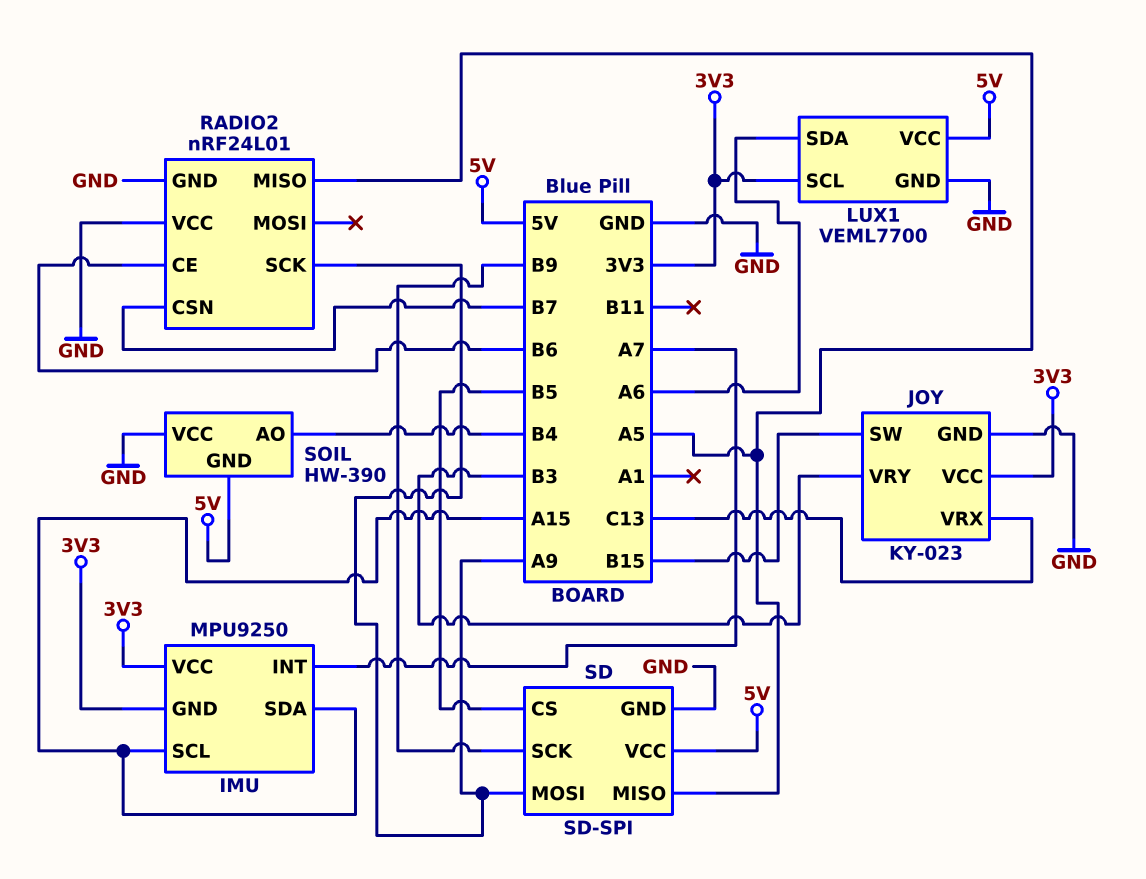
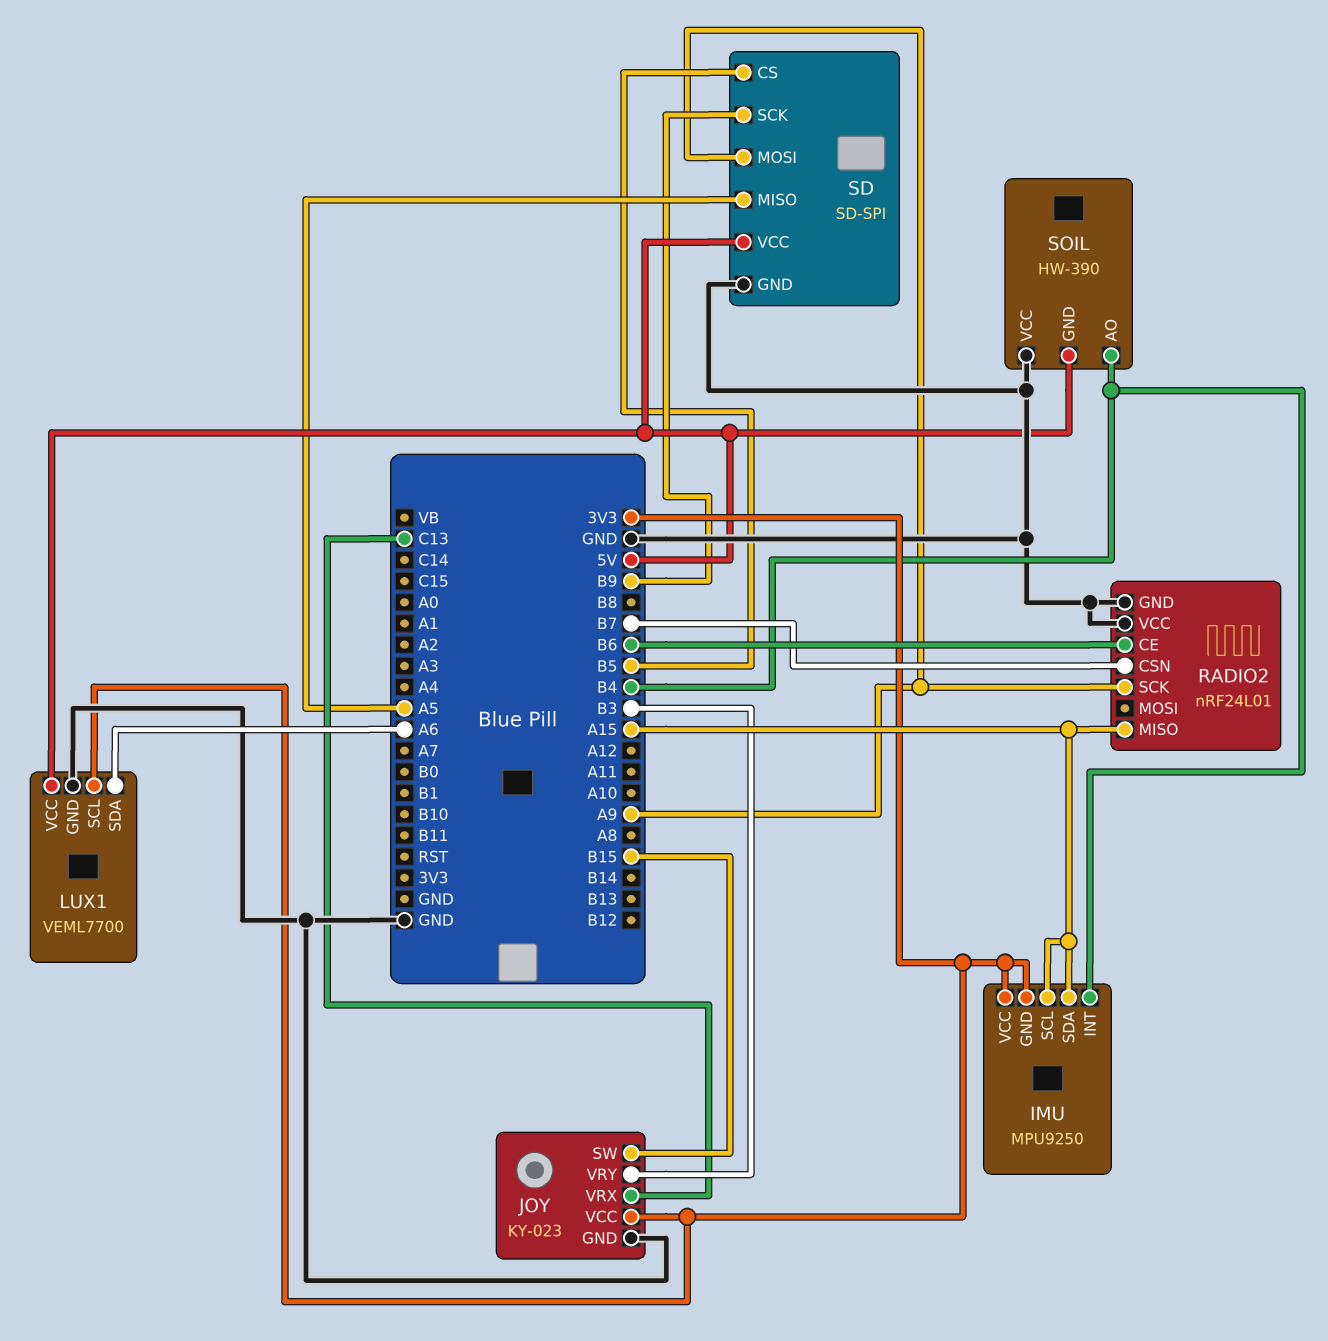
IMU pin INT: A7 -> B4
RADIO2 pin MISO: A5 -> A15

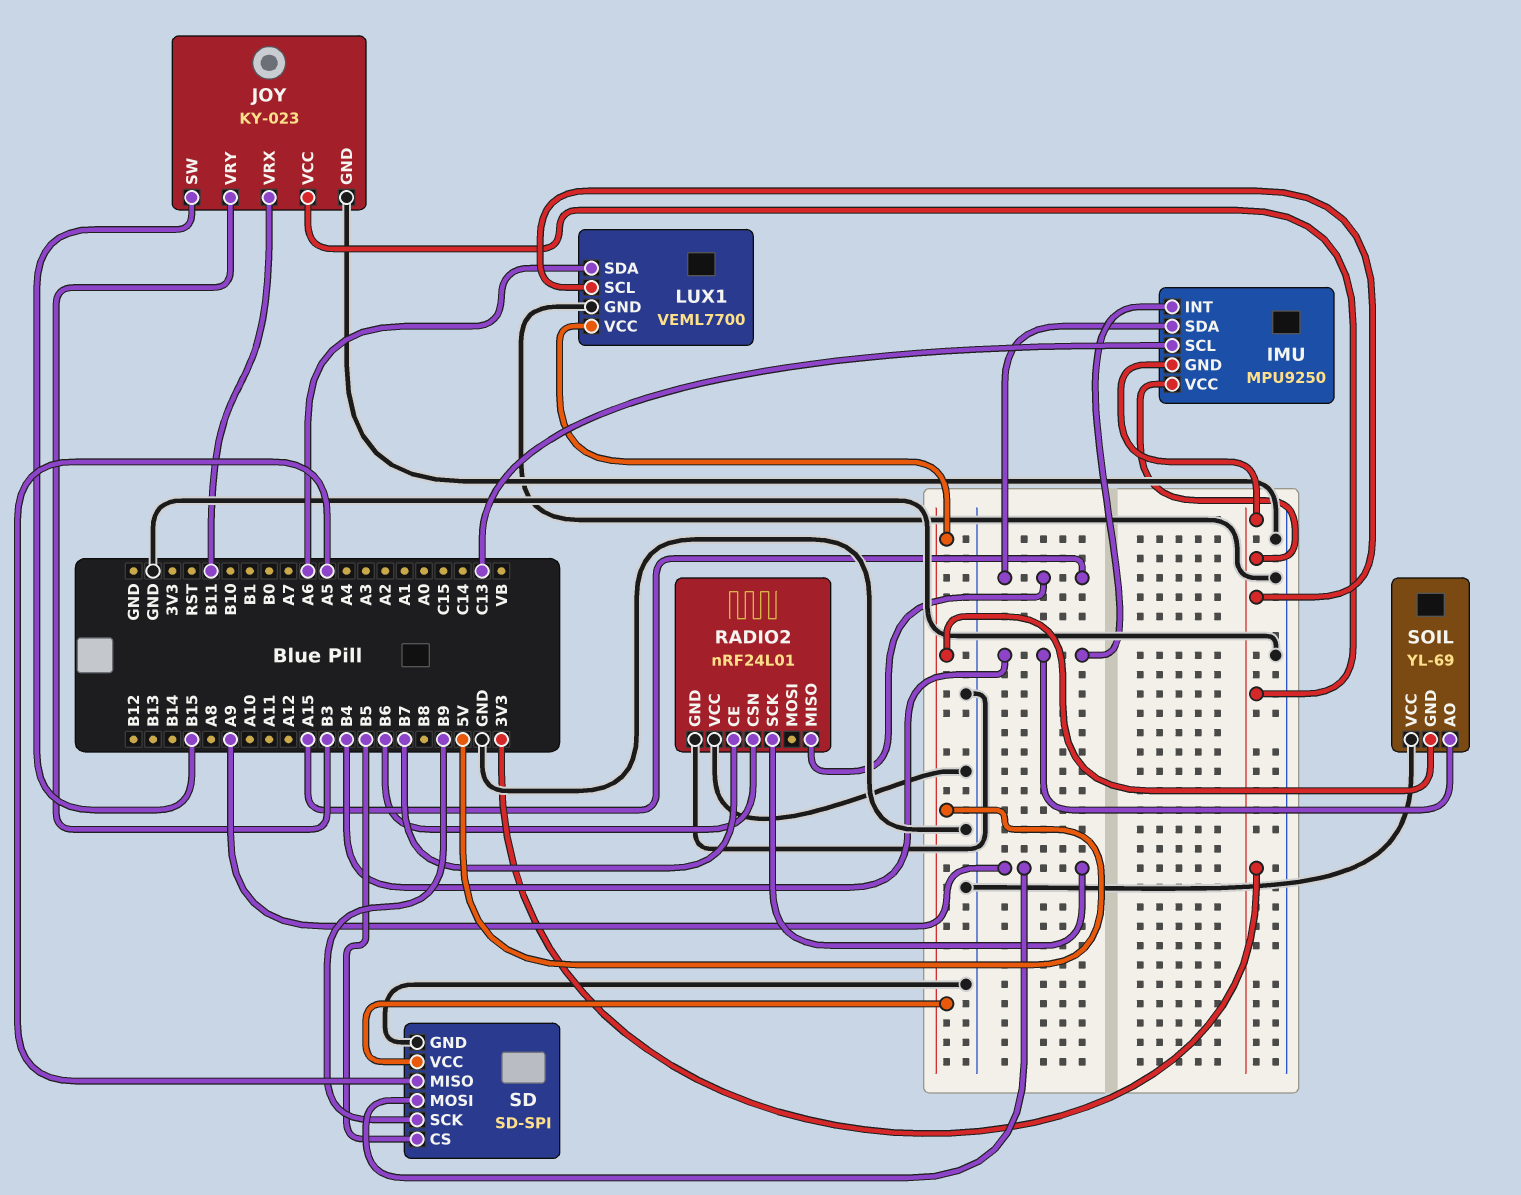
IMU pin SCL: A15 -> C13
JOY pin VRX: C13 -> B11
RADIO2 pin CE: B6 -> B7
RADIO2 pin CSN: B7 -> B6
SOIL: HW-390 -> YL-69

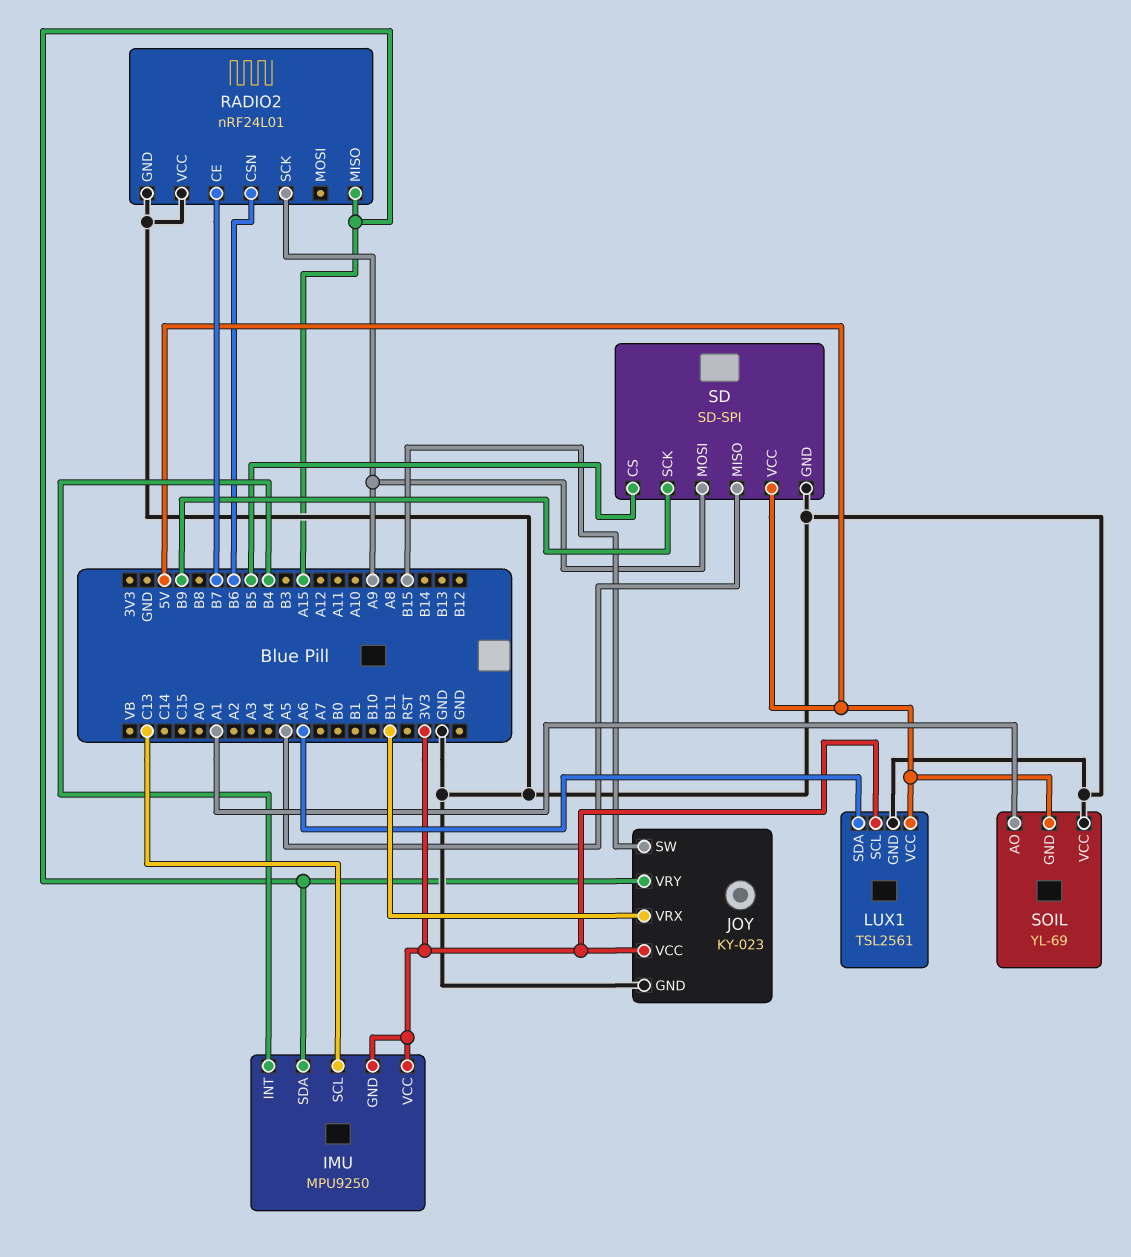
JOY pin VRY: B3 -> A15
LUX1: VEML7700 -> TSL2561
SOIL pin AO: B4 -> A1

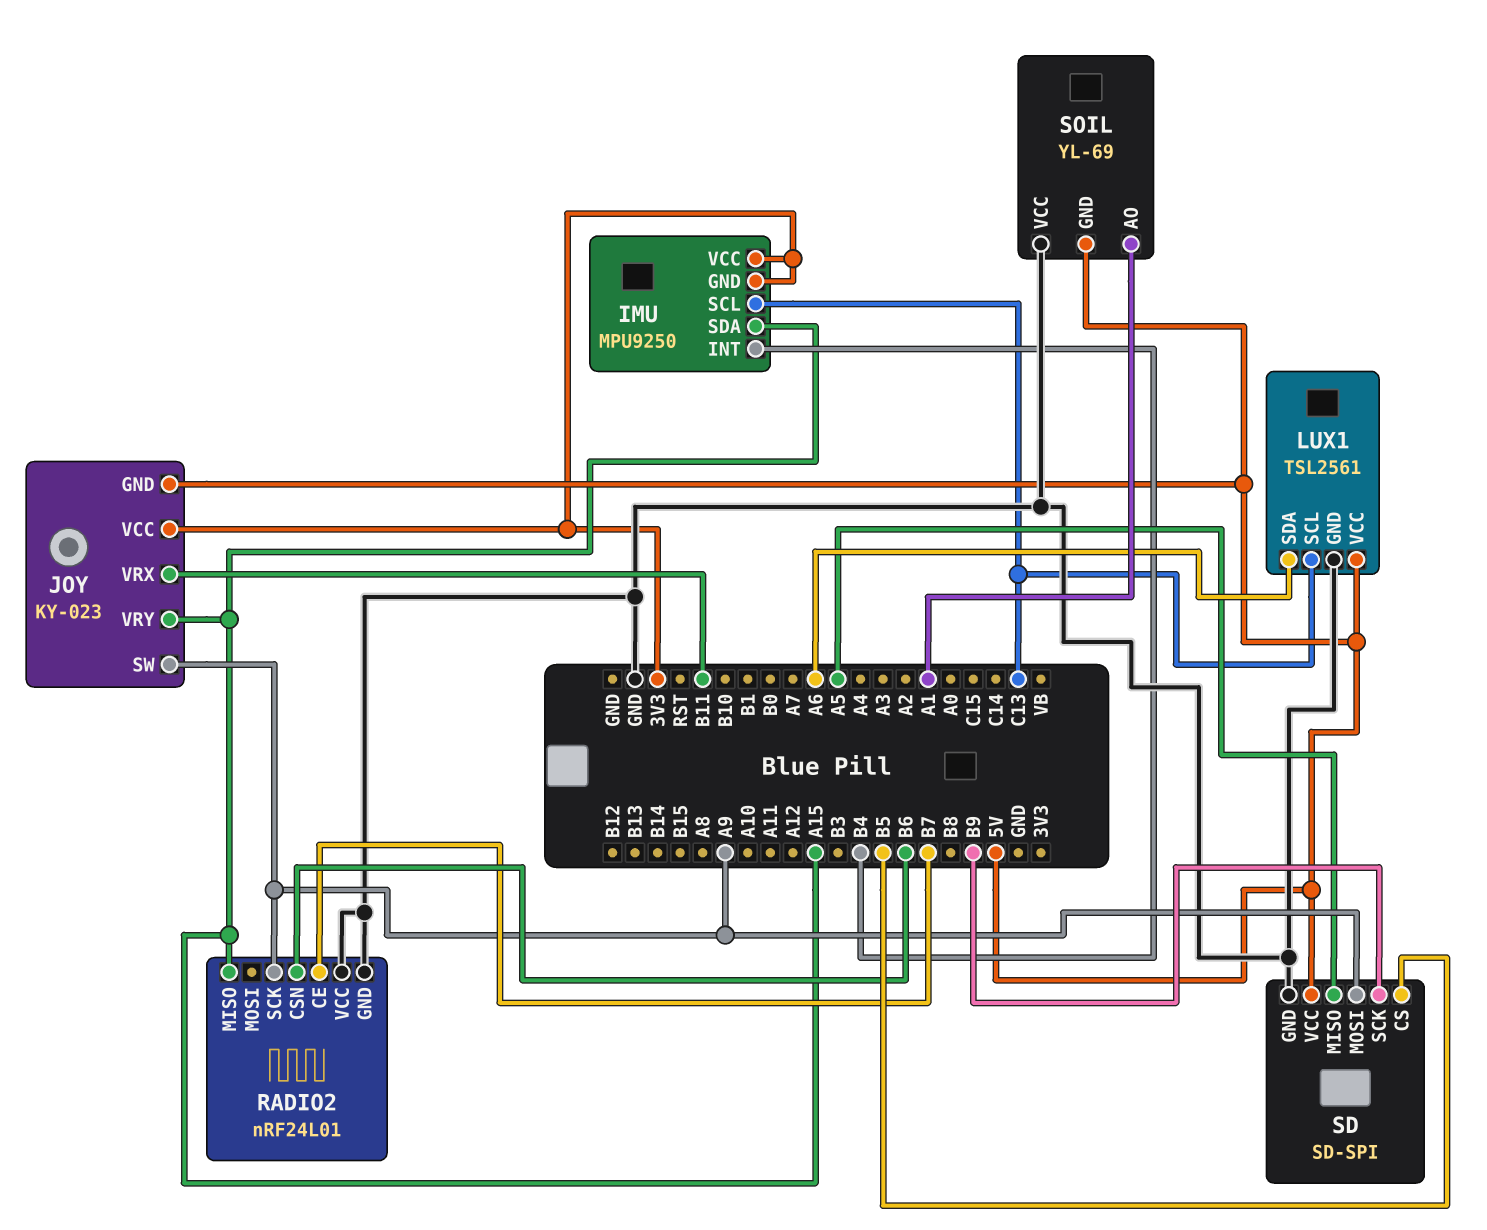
JOY pin GND: GND -> 5V
JOY pin SW: B15 -> A9
LUX1 pin SCL: 3V3 -> C13

